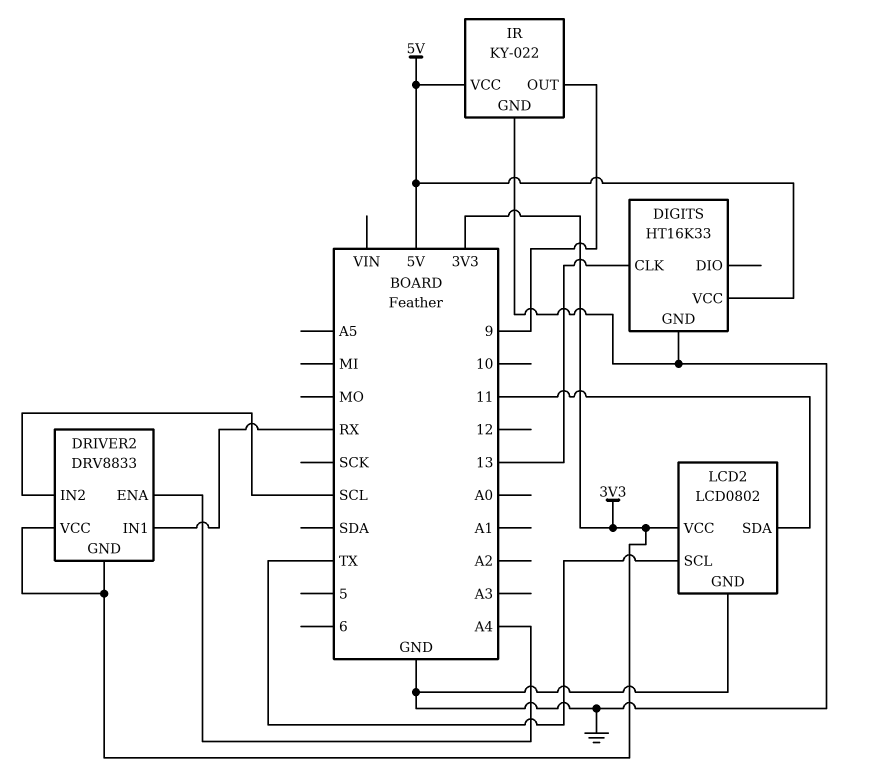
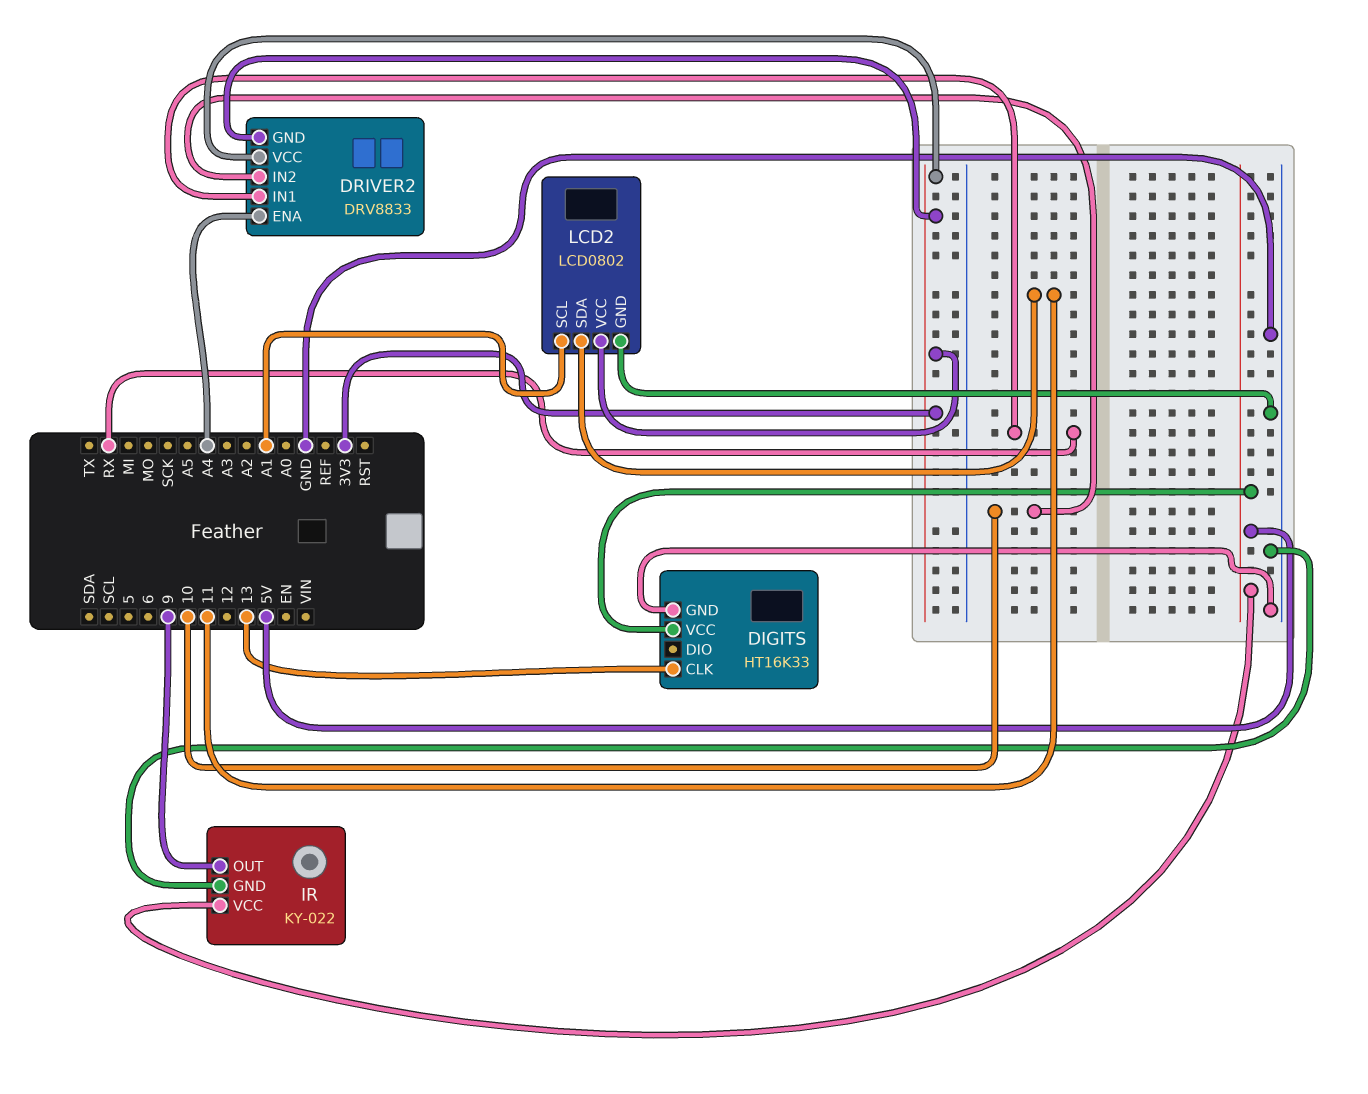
DRIVER2 pin IN2: SCL -> 10
LCD2 pin SCL: TX -> A1

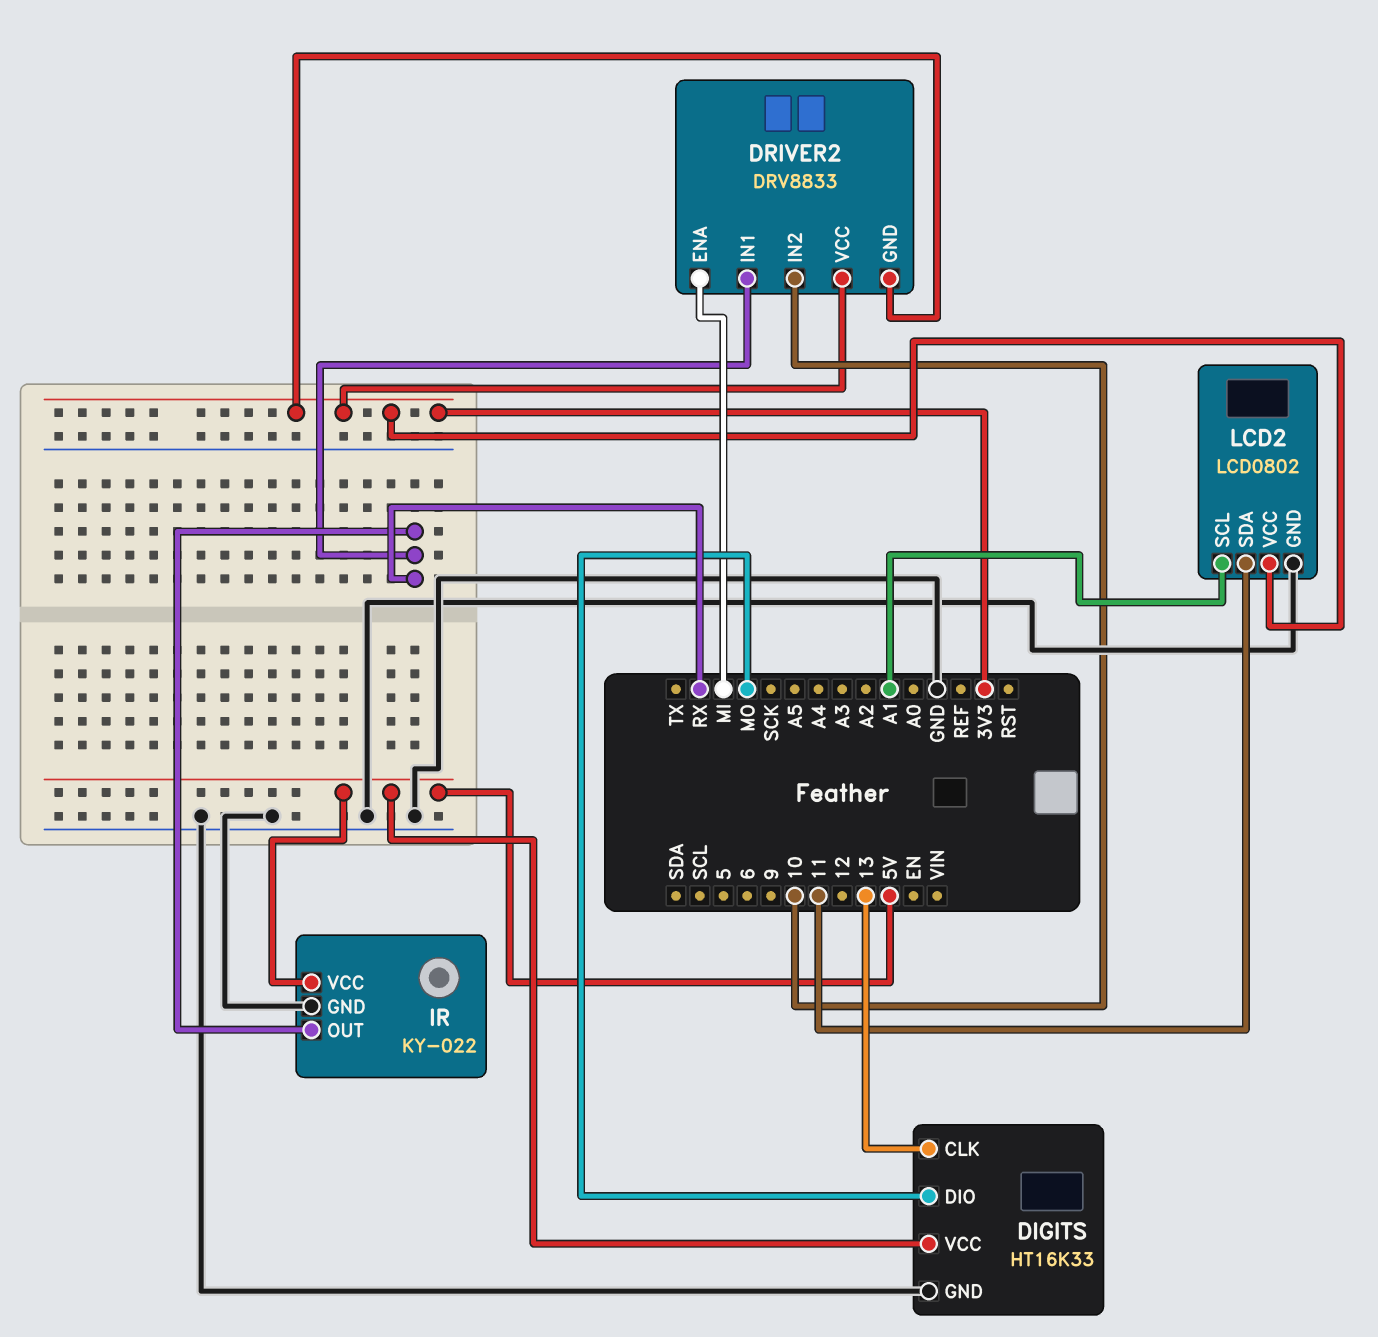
DIGITS pin DIO: none -> MO
DRIVER2 pin ENA: A4 -> MI
IR pin OUT: 9 -> RX

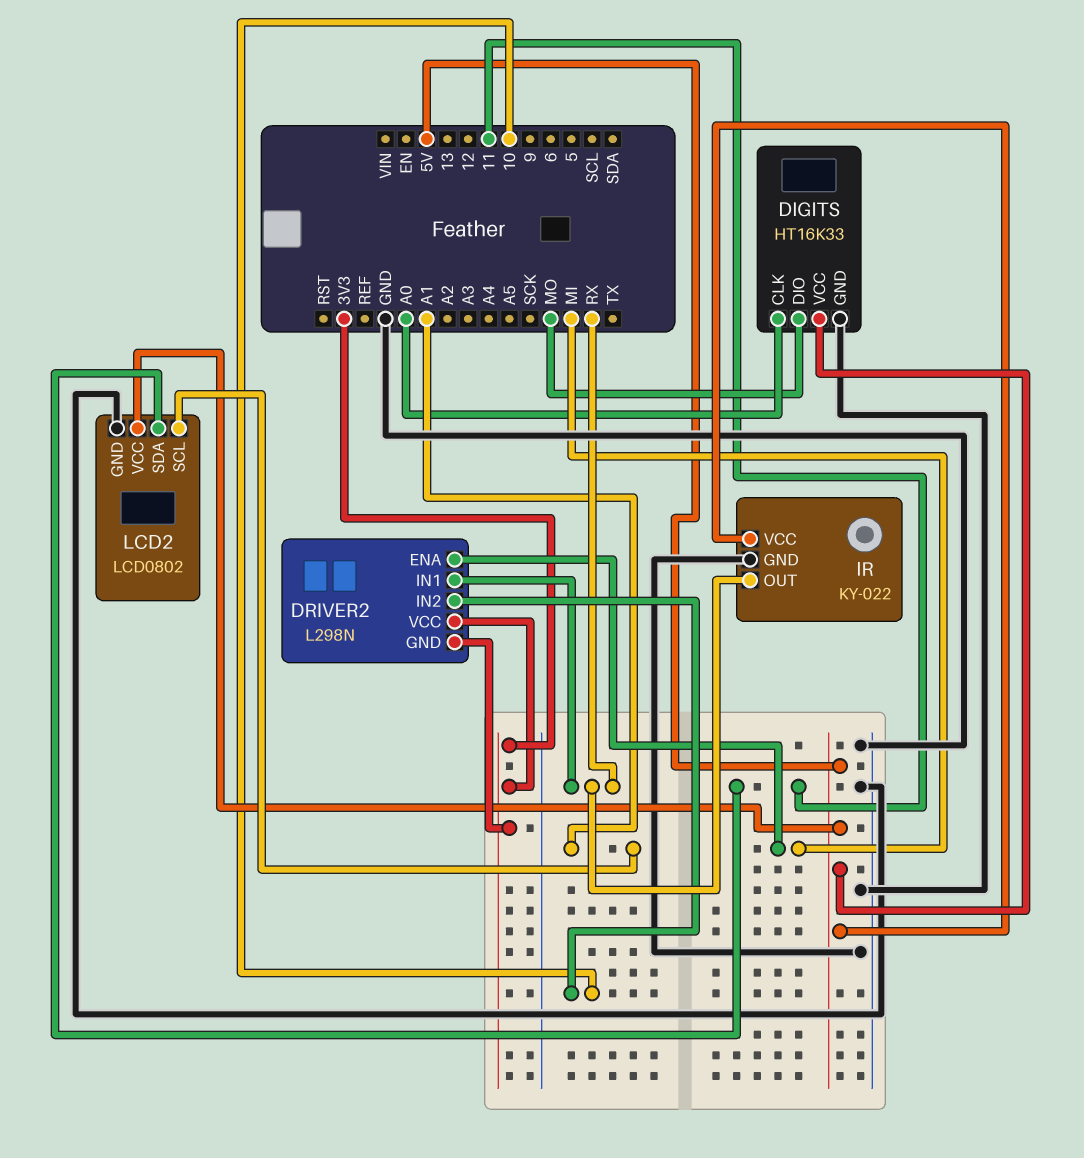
DIGITS pin CLK: 13 -> A0
DRIVER2: DRV8833 -> L298N
LCD2 pin VCC: 3V3 -> 5V

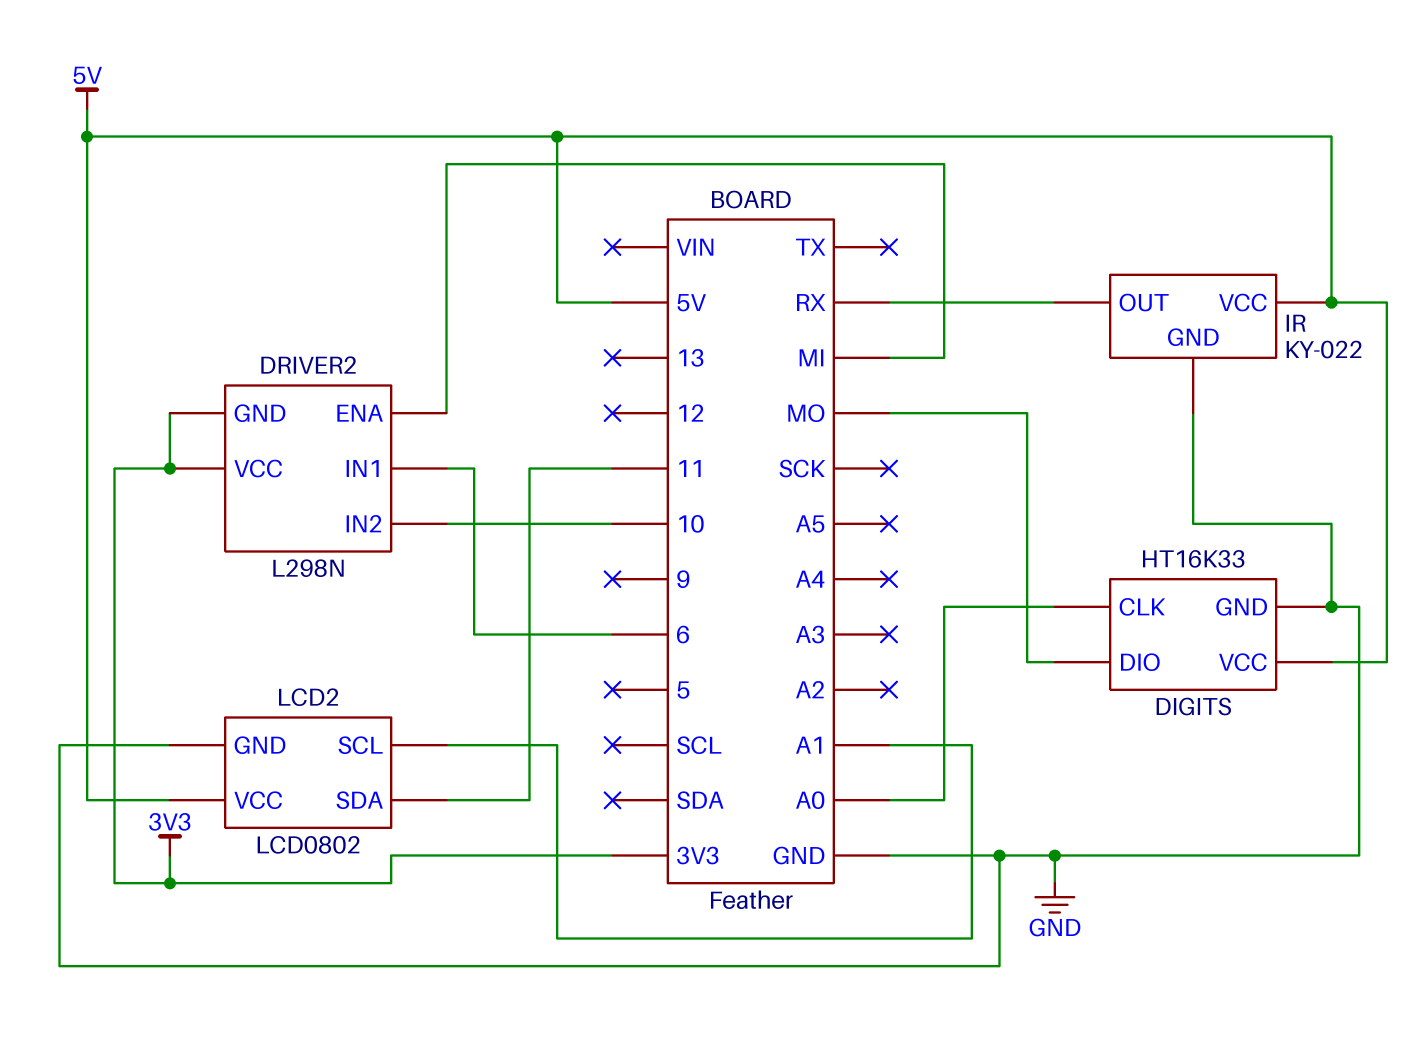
DRIVER2 pin IN1: RX -> 6

